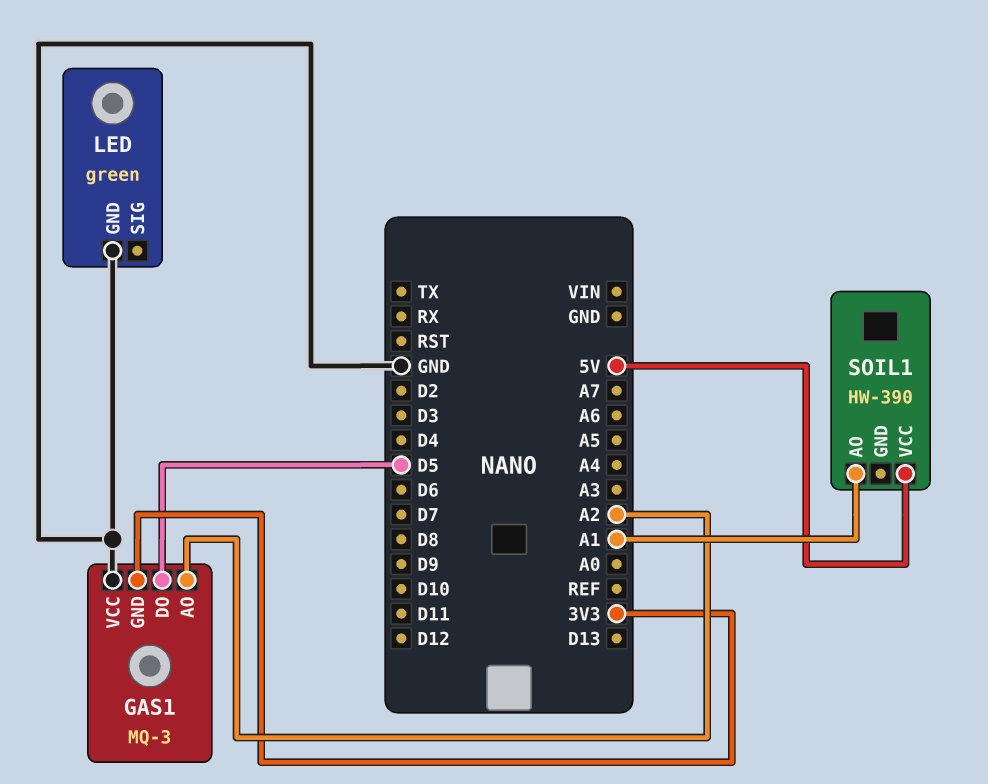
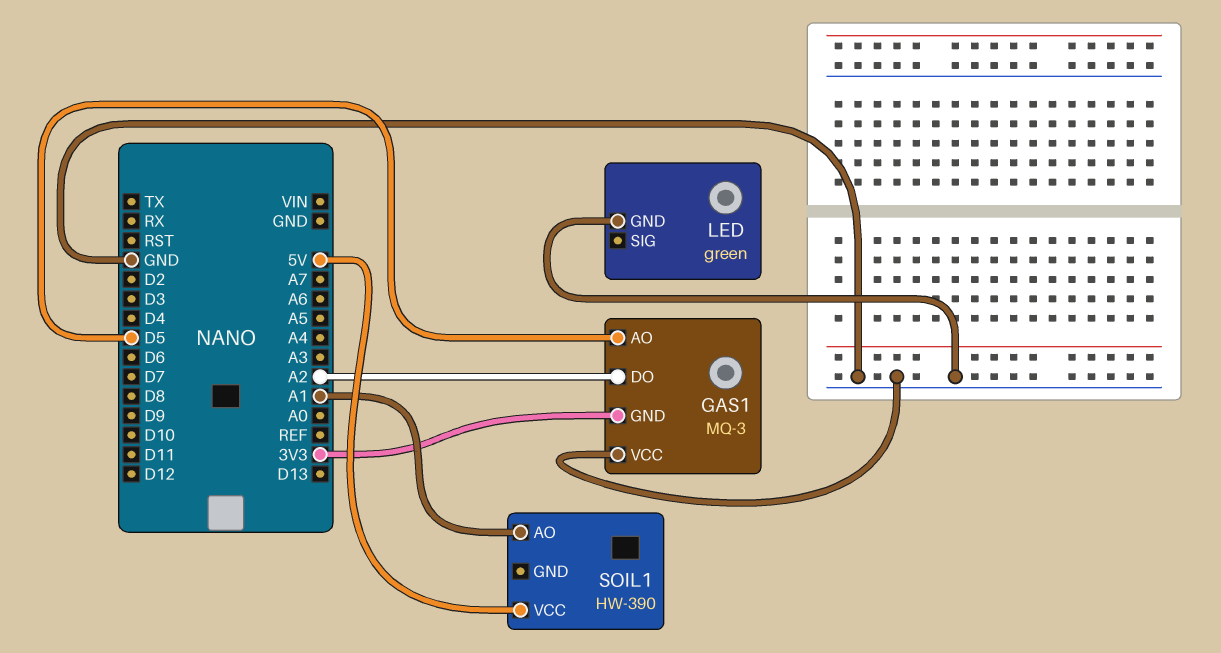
GAS1 pin AO: A2 -> D5
GAS1 pin DO: D5 -> A2

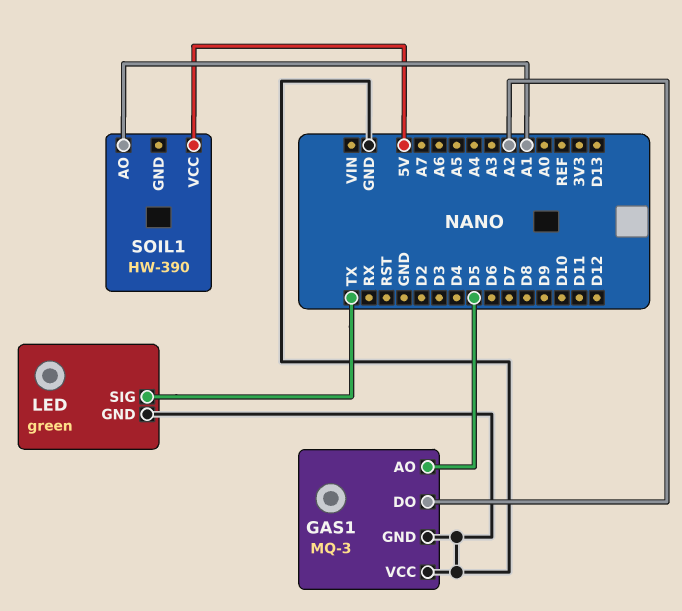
GAS1 pin GND: 3V3 -> GND
LED pin SIG: none -> TX

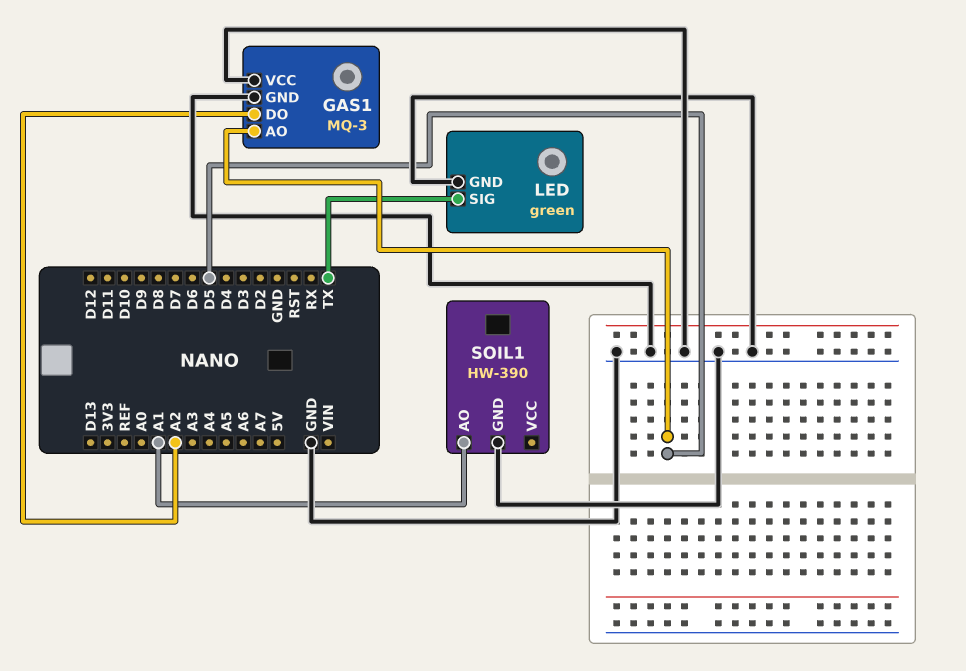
SOIL1 pin GND: none -> GND
SOIL1 pin VCC: 5V -> none

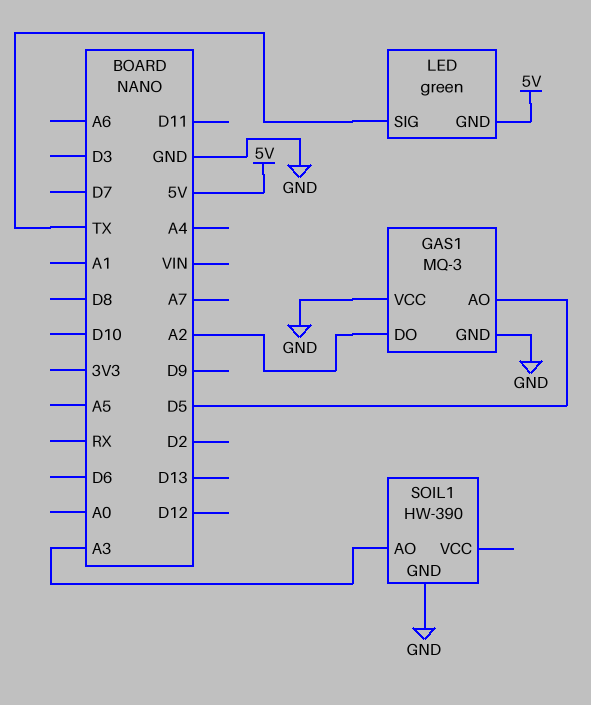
LED pin GND: GND -> 5V
SOIL1 pin AO: A1 -> A3

